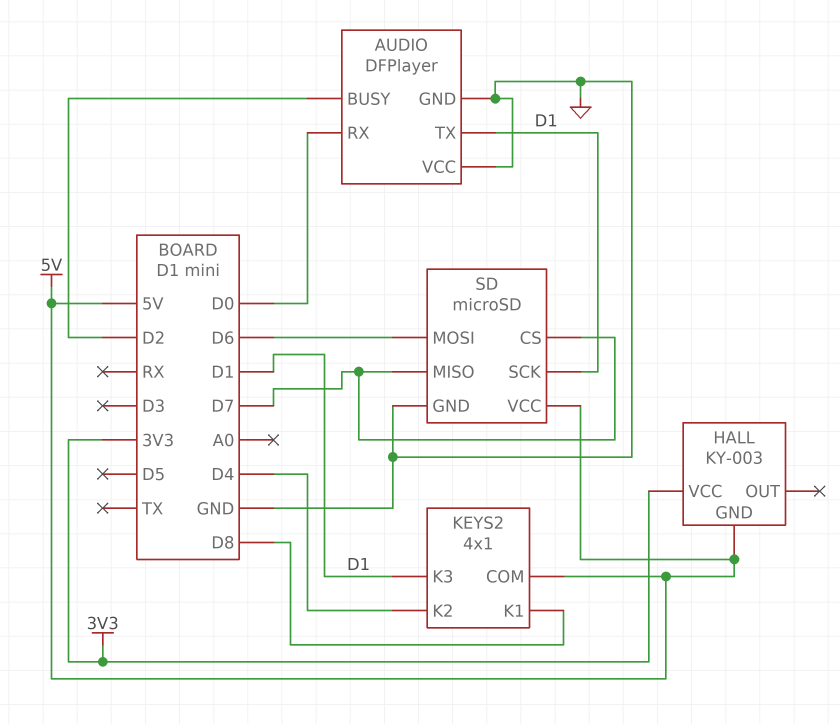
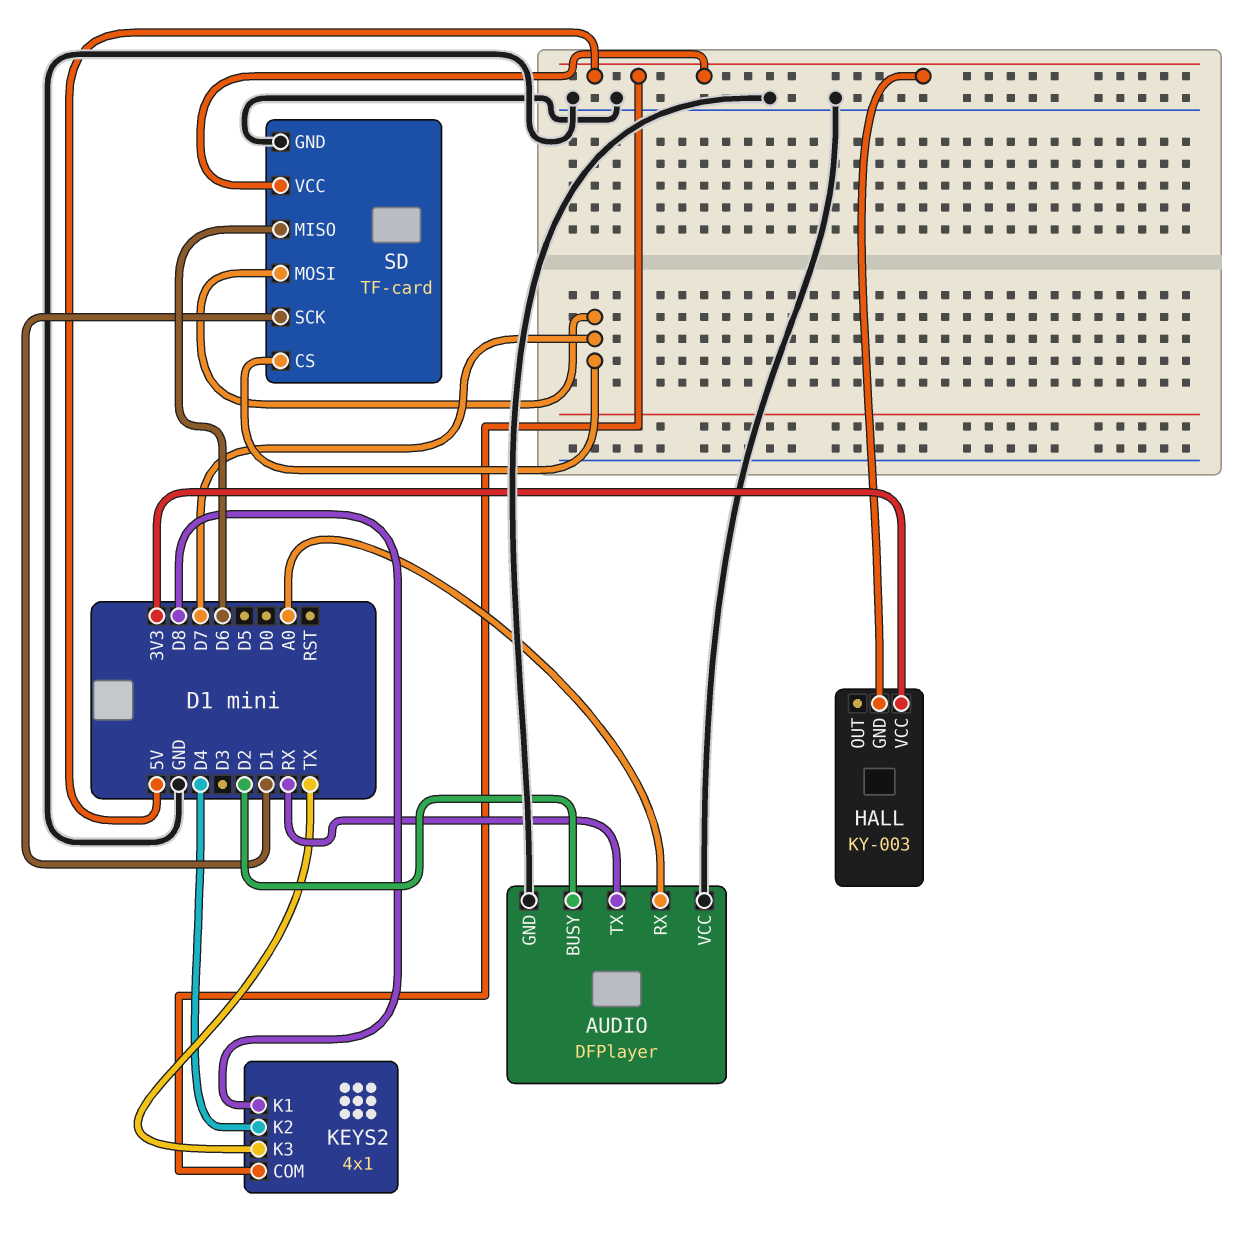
AUDIO pin RX: D0 -> A0
AUDIO pin TX: D1 -> RX
KEYS2 pin K3: D1 -> TX
SD: microSD -> TF-card
SD pin MISO: D7 -> D6
SD pin MOSI: D6 -> D7

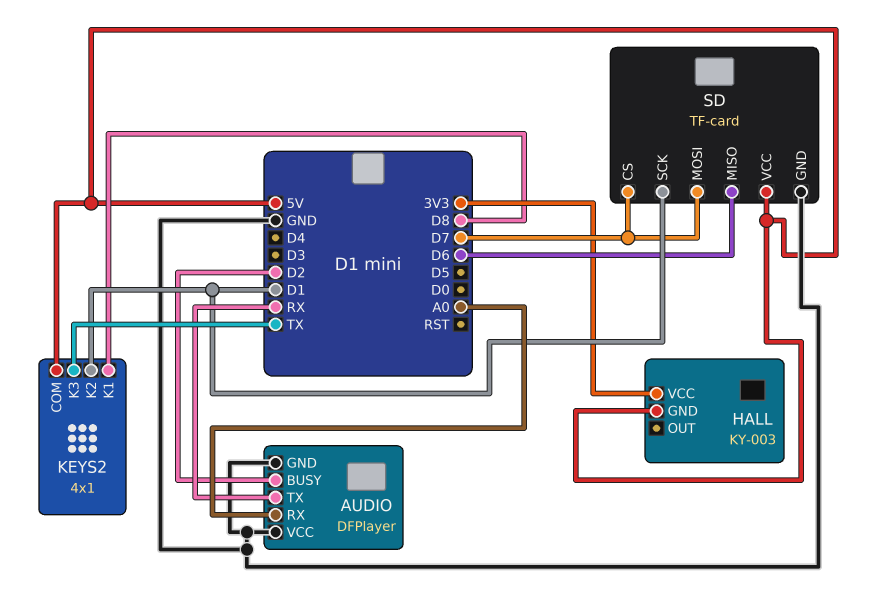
KEYS2 pin K2: D4 -> D1

